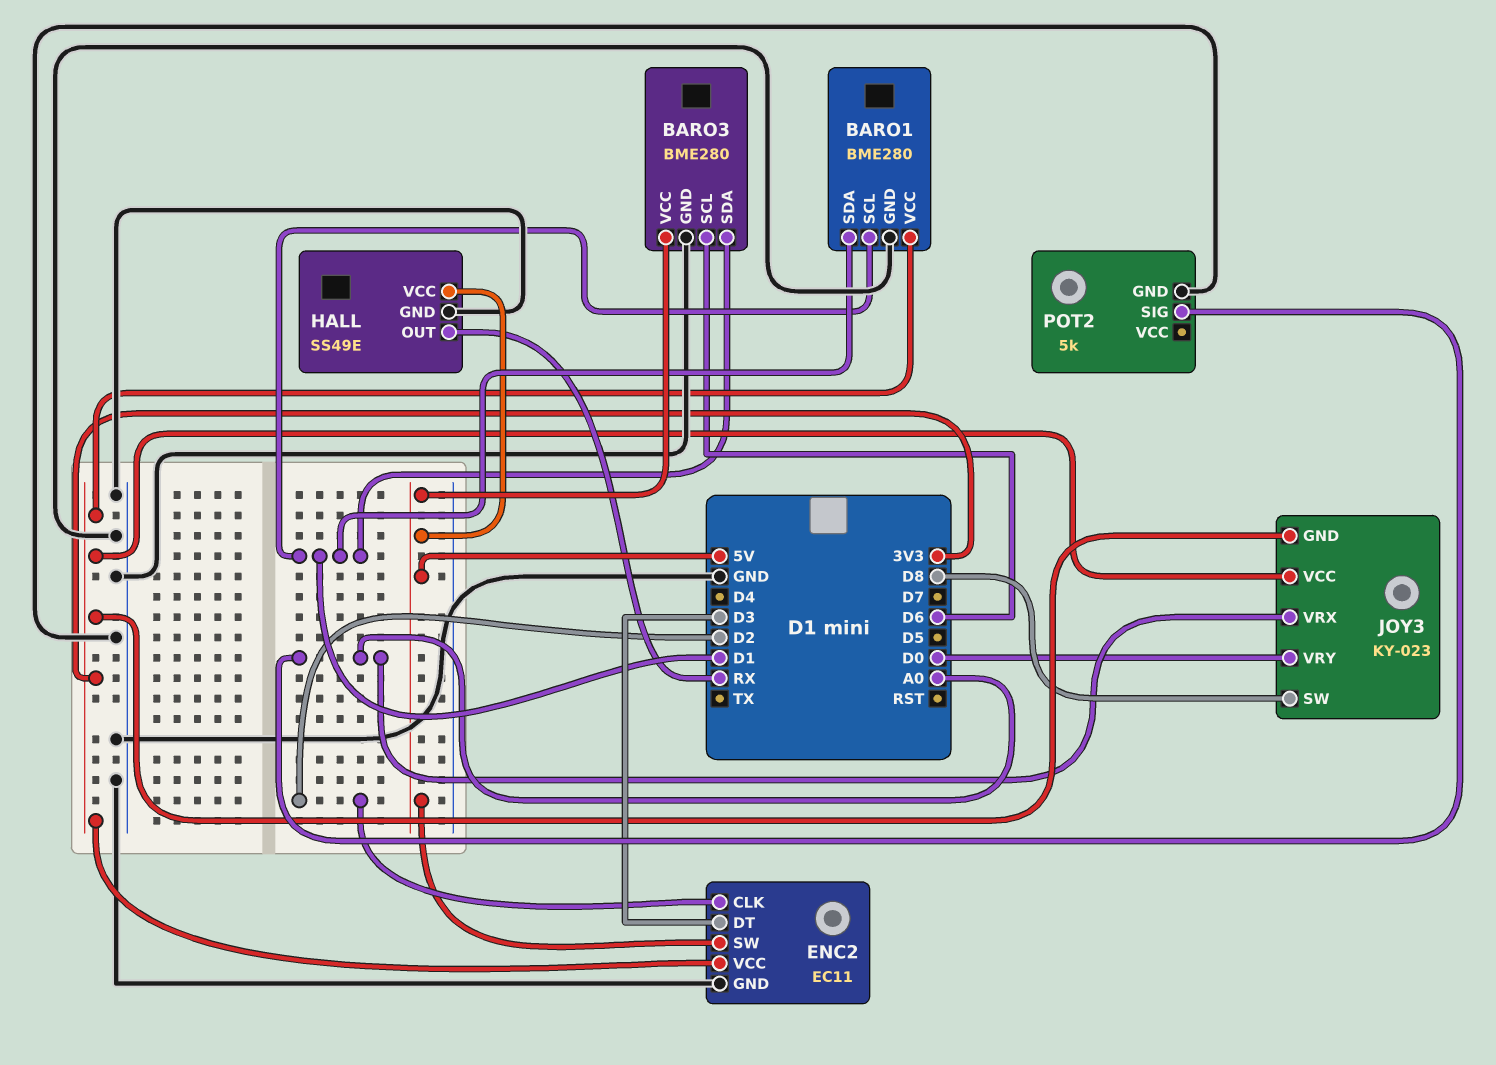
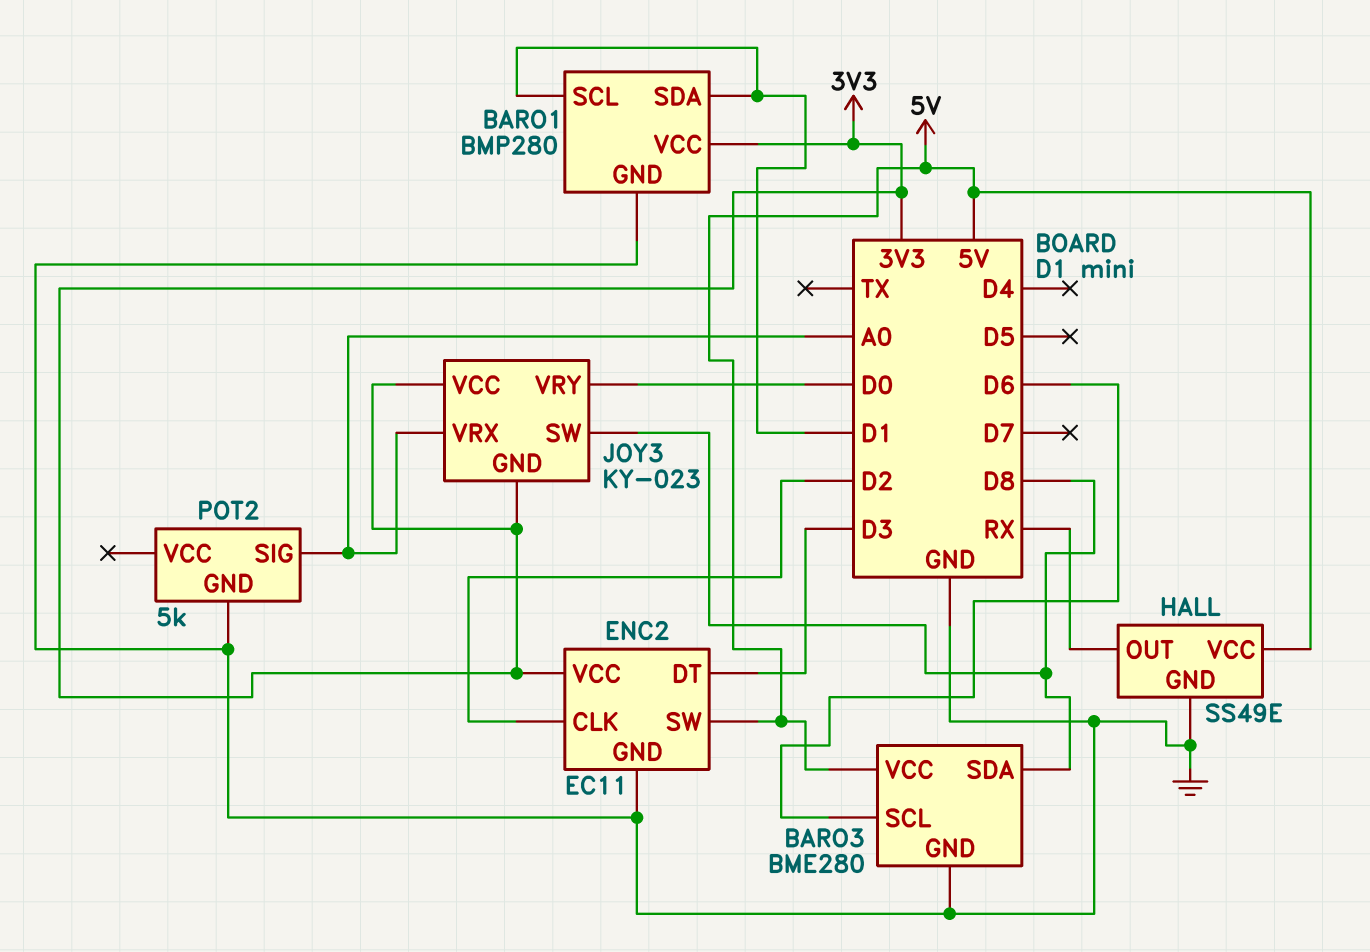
BARO1: BME280 -> BMP280
BARO3 pin SDA: D1 -> D8

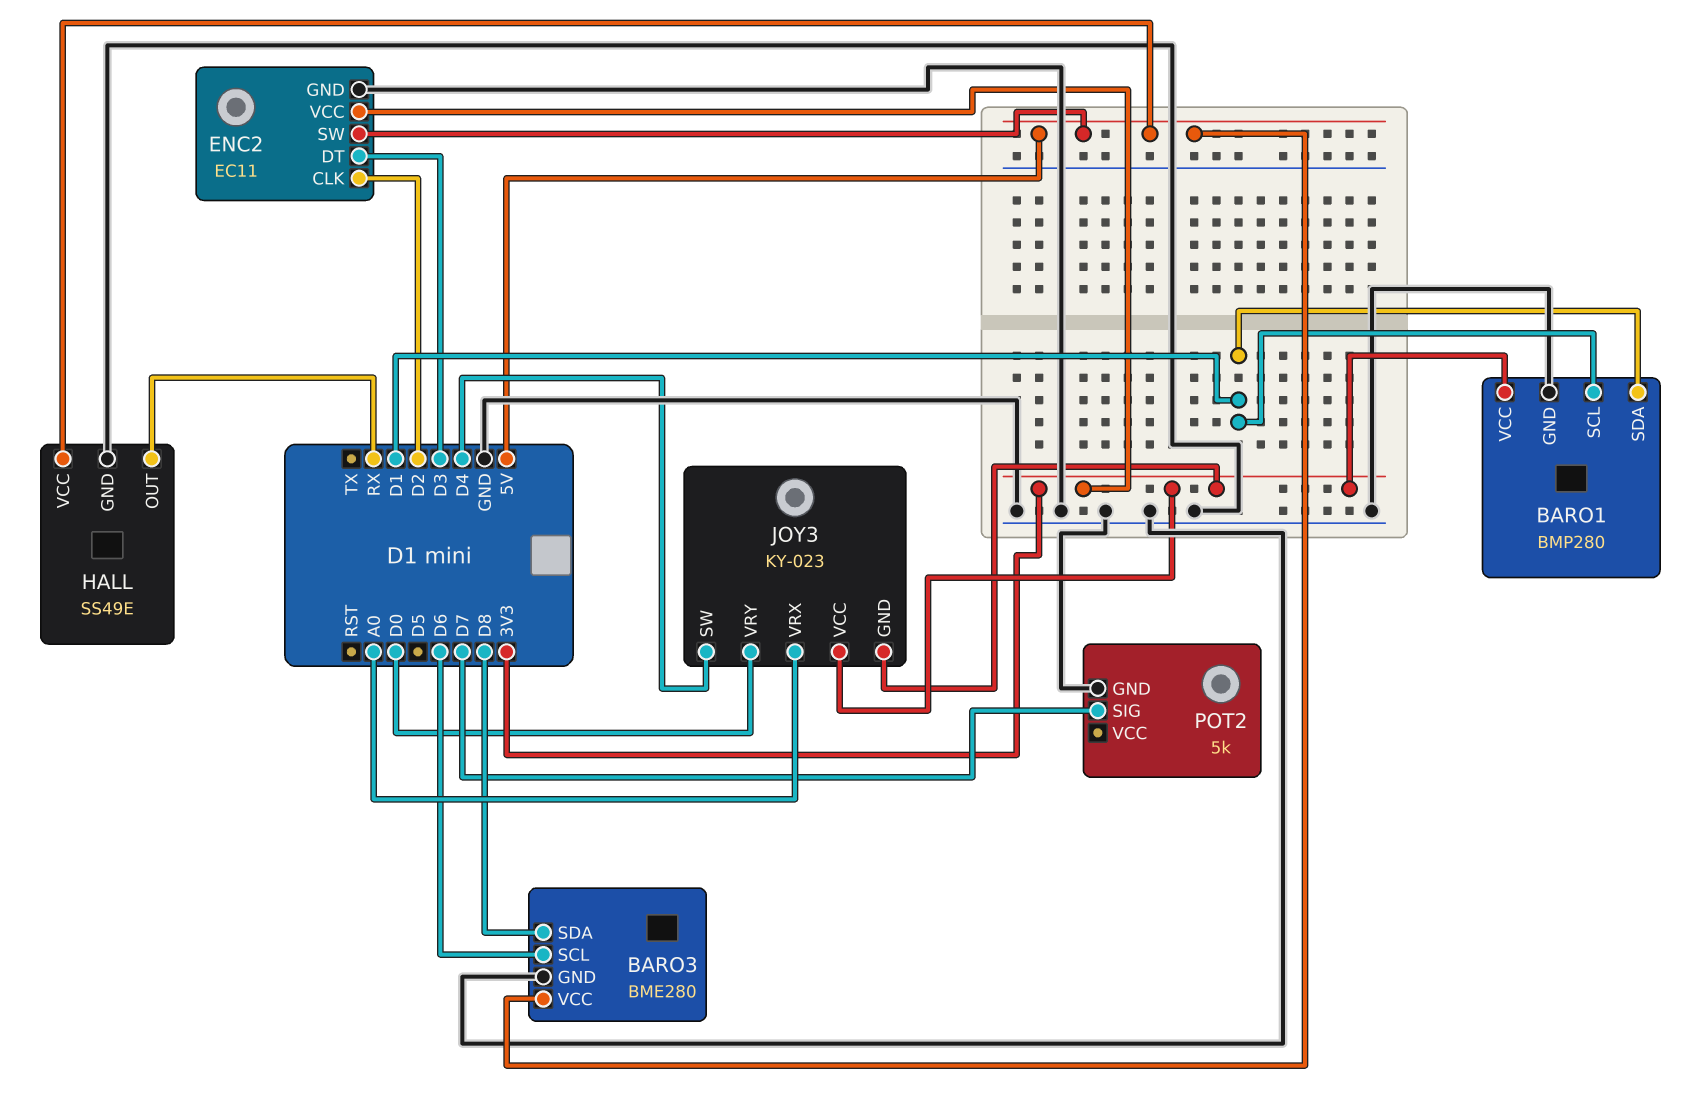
JOY3 pin SW: D8 -> D4
POT2 pin SIG: A0 -> D7

